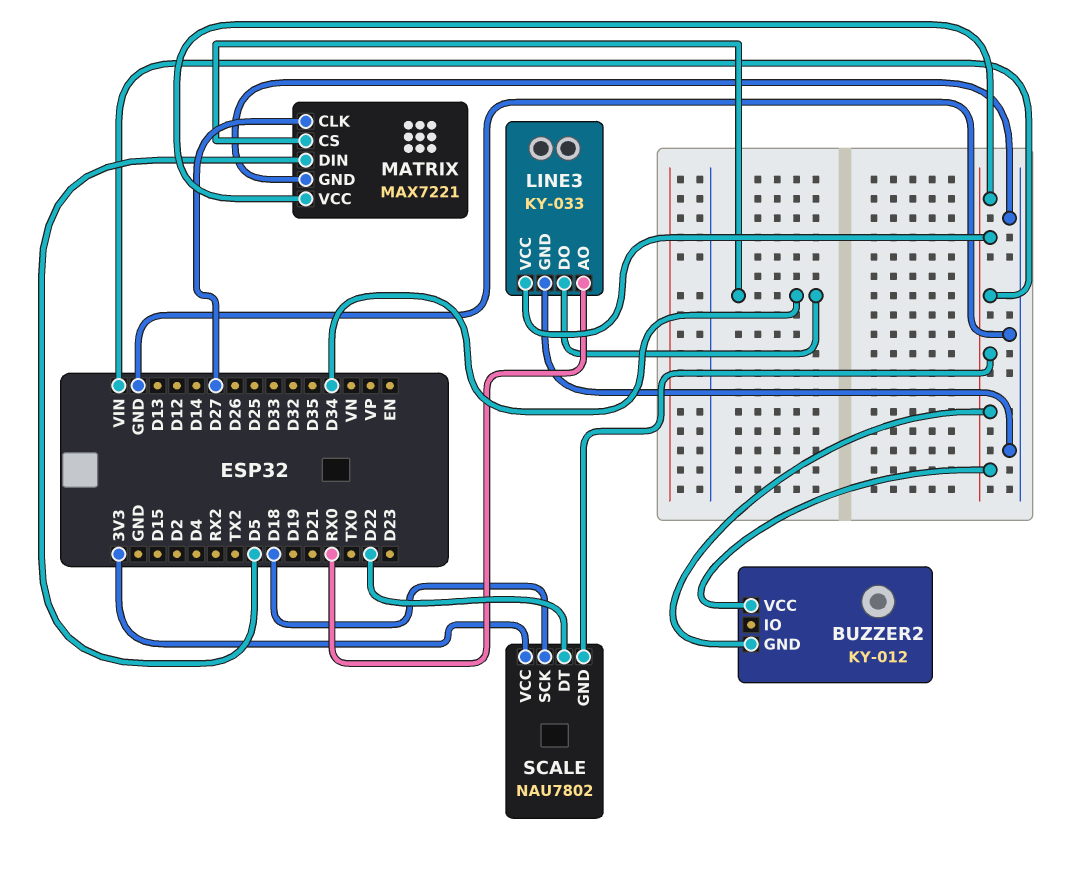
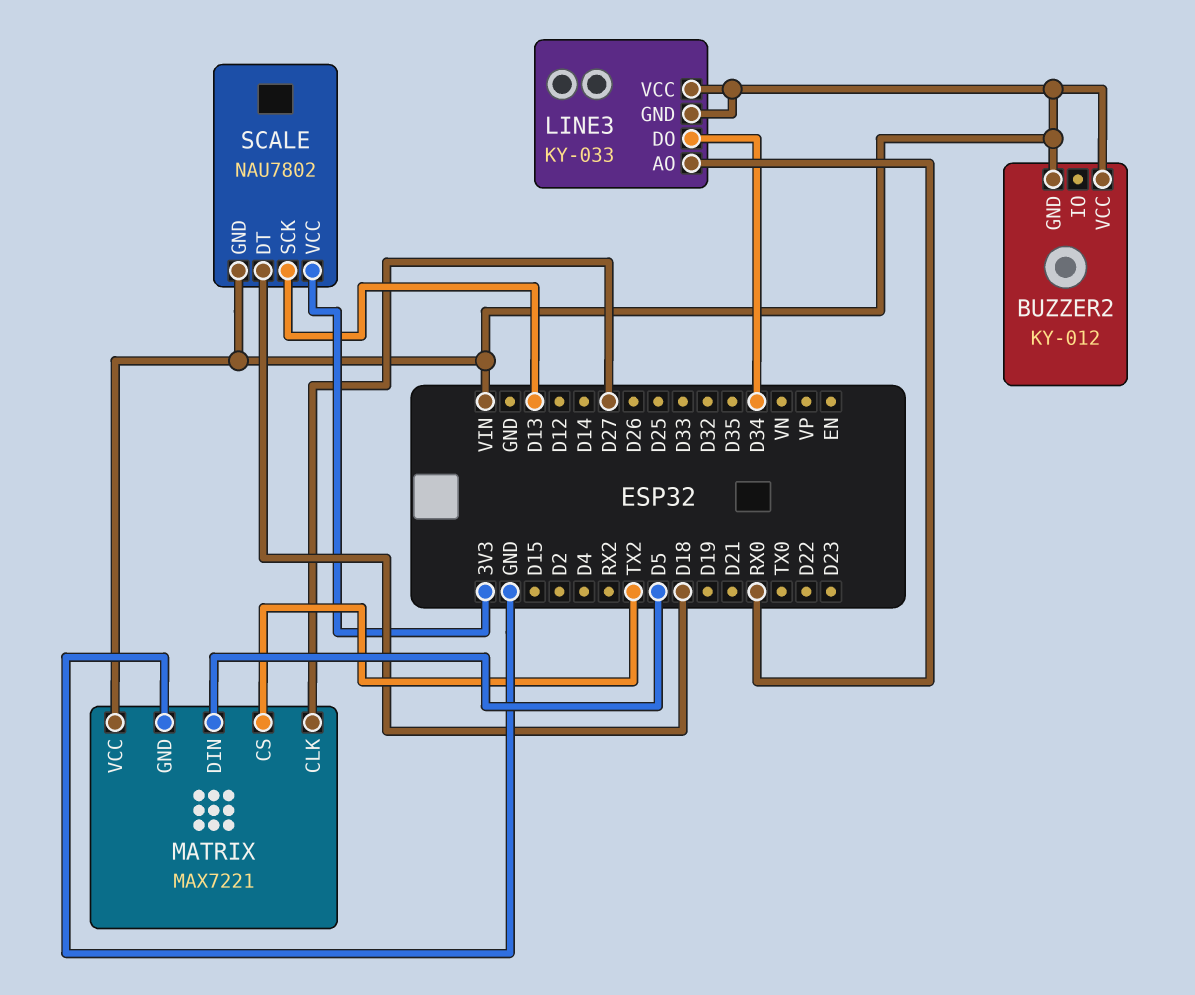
LINE3 pin GND: GND -> VIN
MATRIX pin CS: D34 -> TX2
SCALE pin DT: D22 -> D18
SCALE pin SCK: D18 -> D13

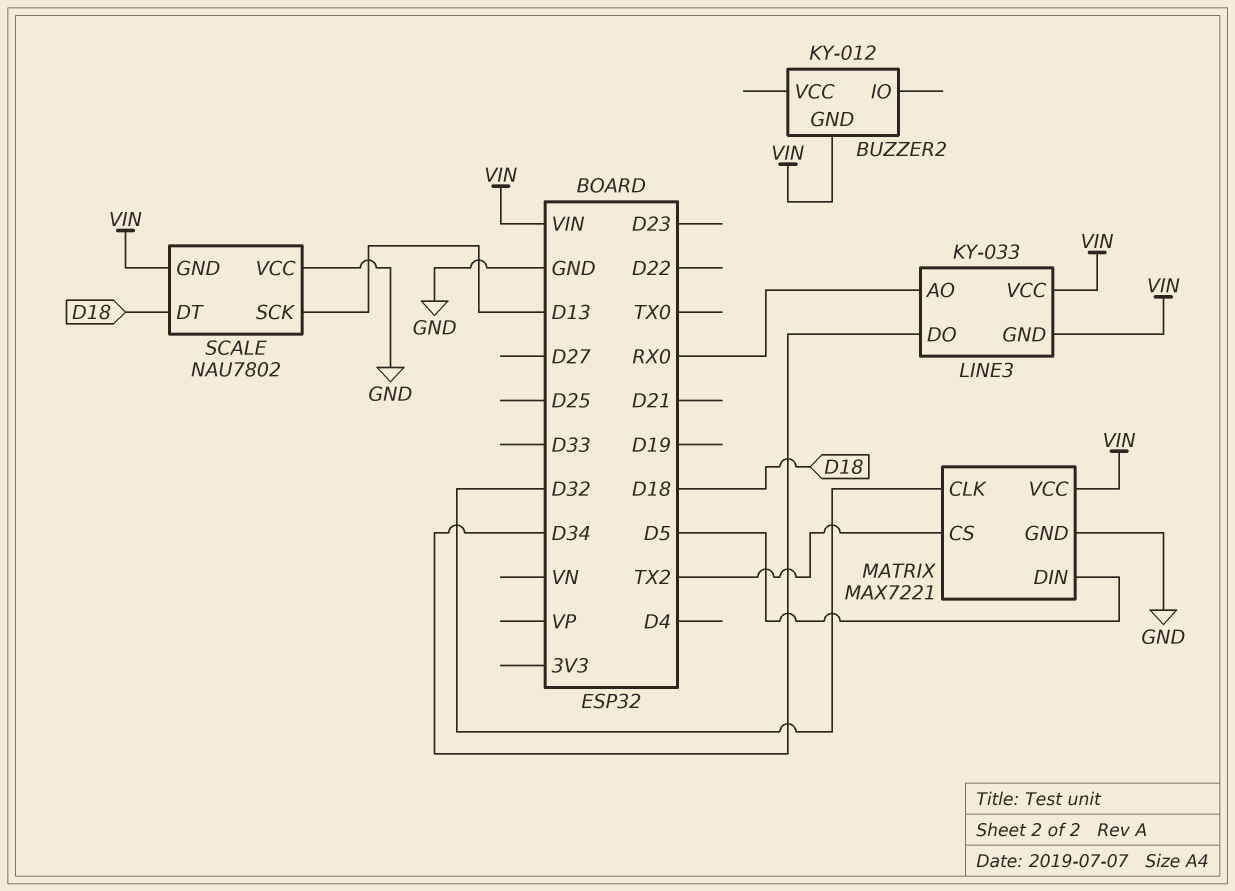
BUZZER2 pin VCC: VIN -> none
MATRIX pin CLK: D27 -> D32
SCALE pin VCC: 3V3 -> GND

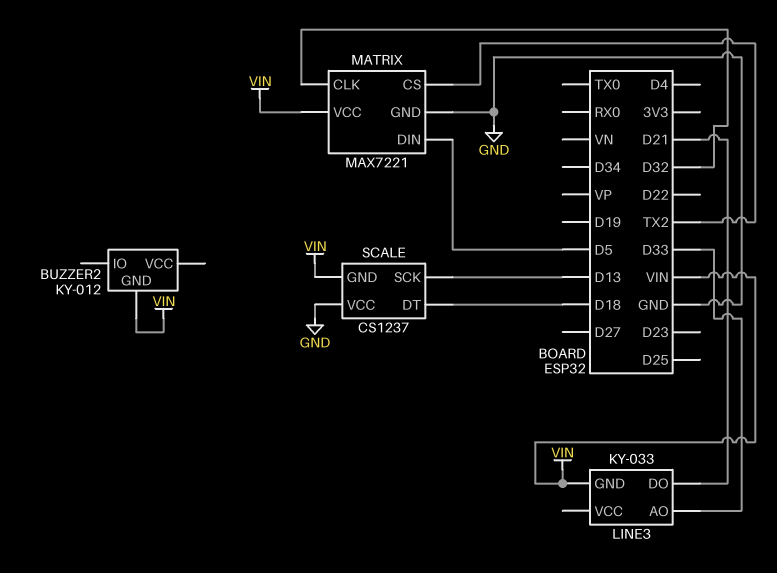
LINE3 pin AO: RX0 -> D33
LINE3 pin DO: D34 -> D21
LINE3 pin VCC: VIN -> none
SCALE: NAU7802 -> CS1237

